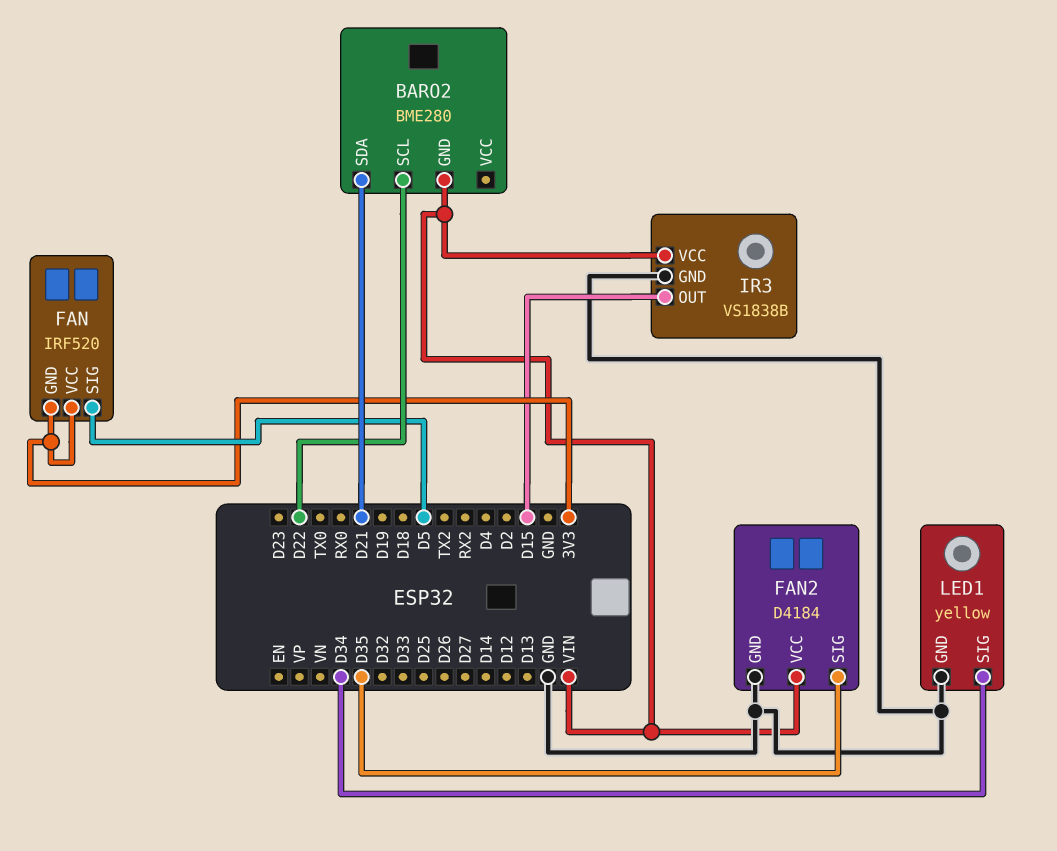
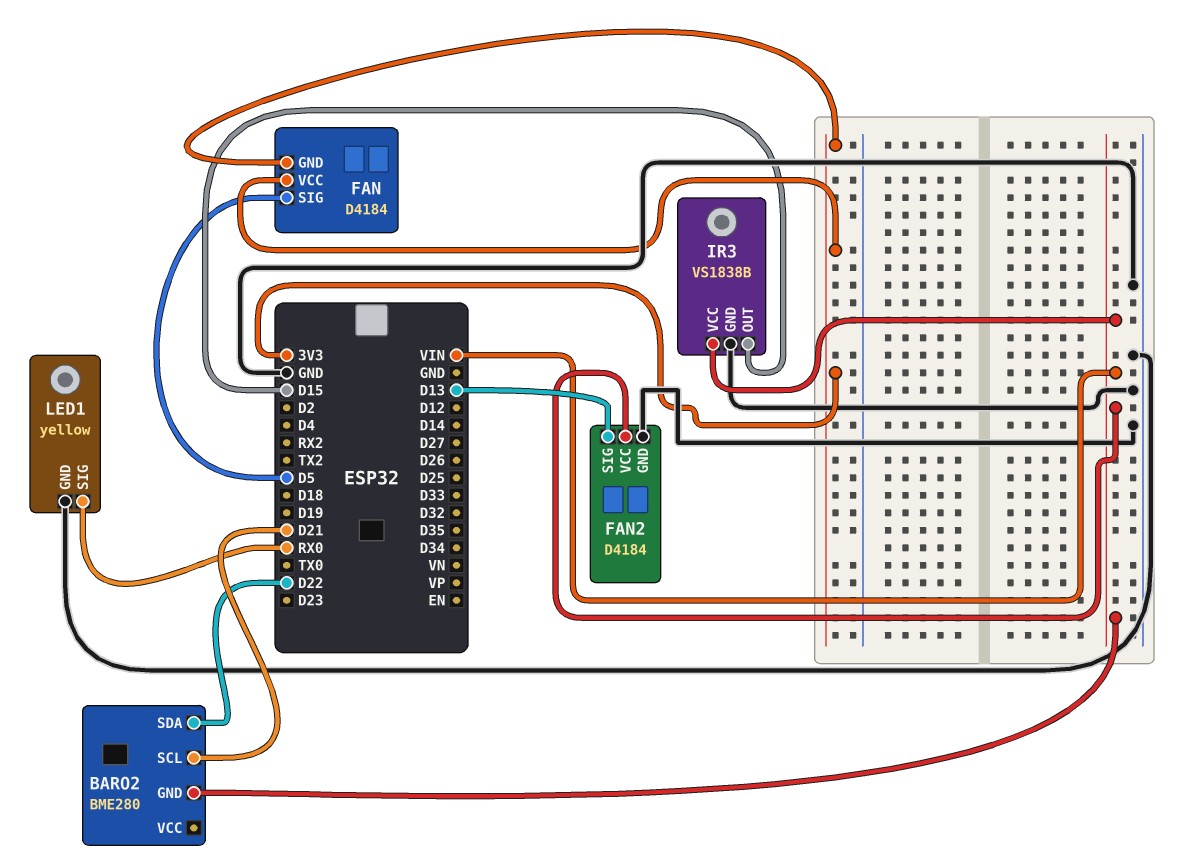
BARO2 pin SCL: D22 -> D21
BARO2 pin SDA: D21 -> D22
FAN: IRF520 -> D4184
FAN2 pin SIG: D35 -> D13
LED1 pin SIG: D34 -> RX0

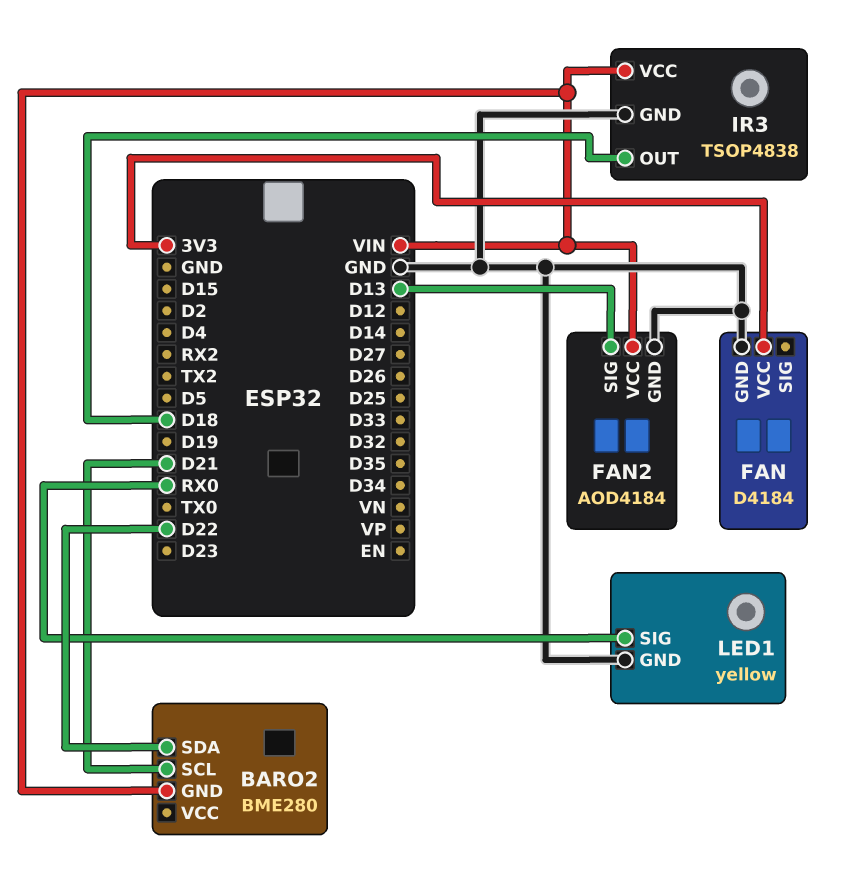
FAN pin GND: 3V3 -> GND
FAN pin SIG: D5 -> none
FAN2: D4184 -> AOD4184
IR3: VS1838B -> TSOP4838
IR3 pin OUT: D15 -> D18

